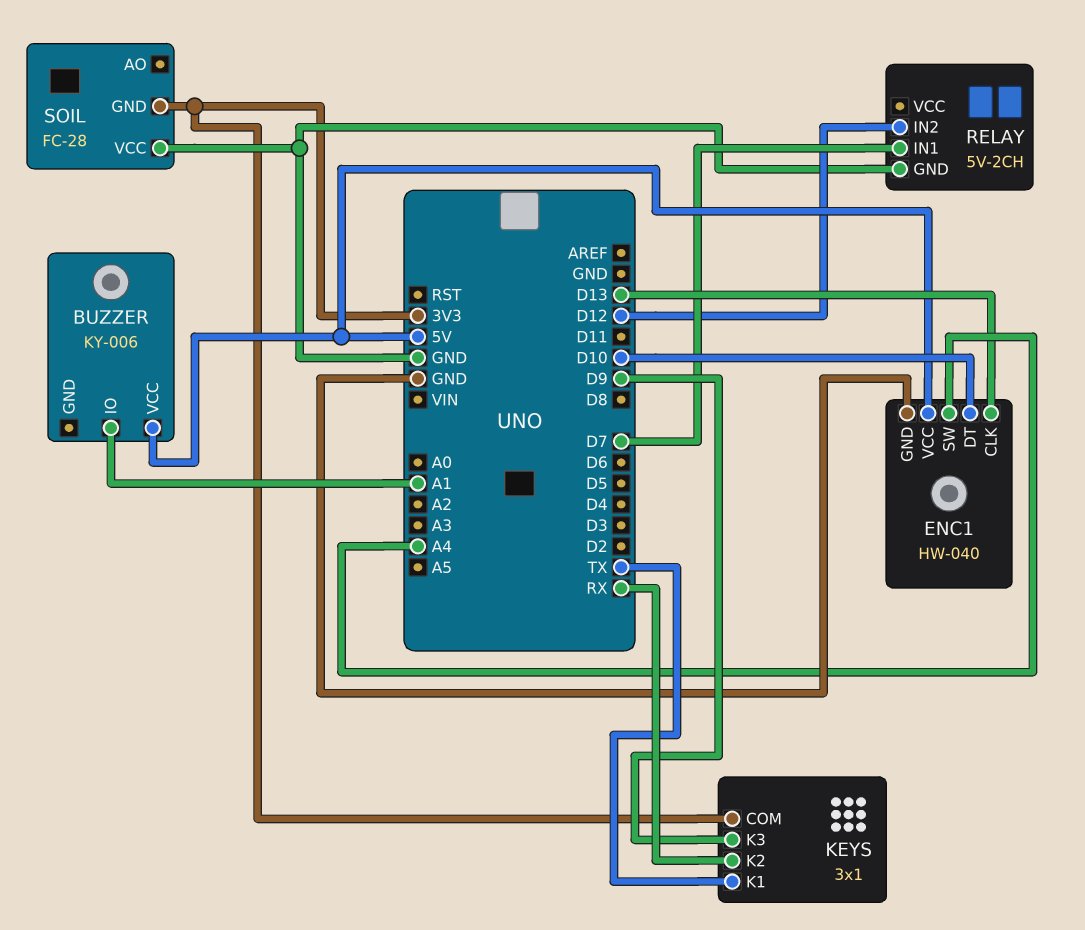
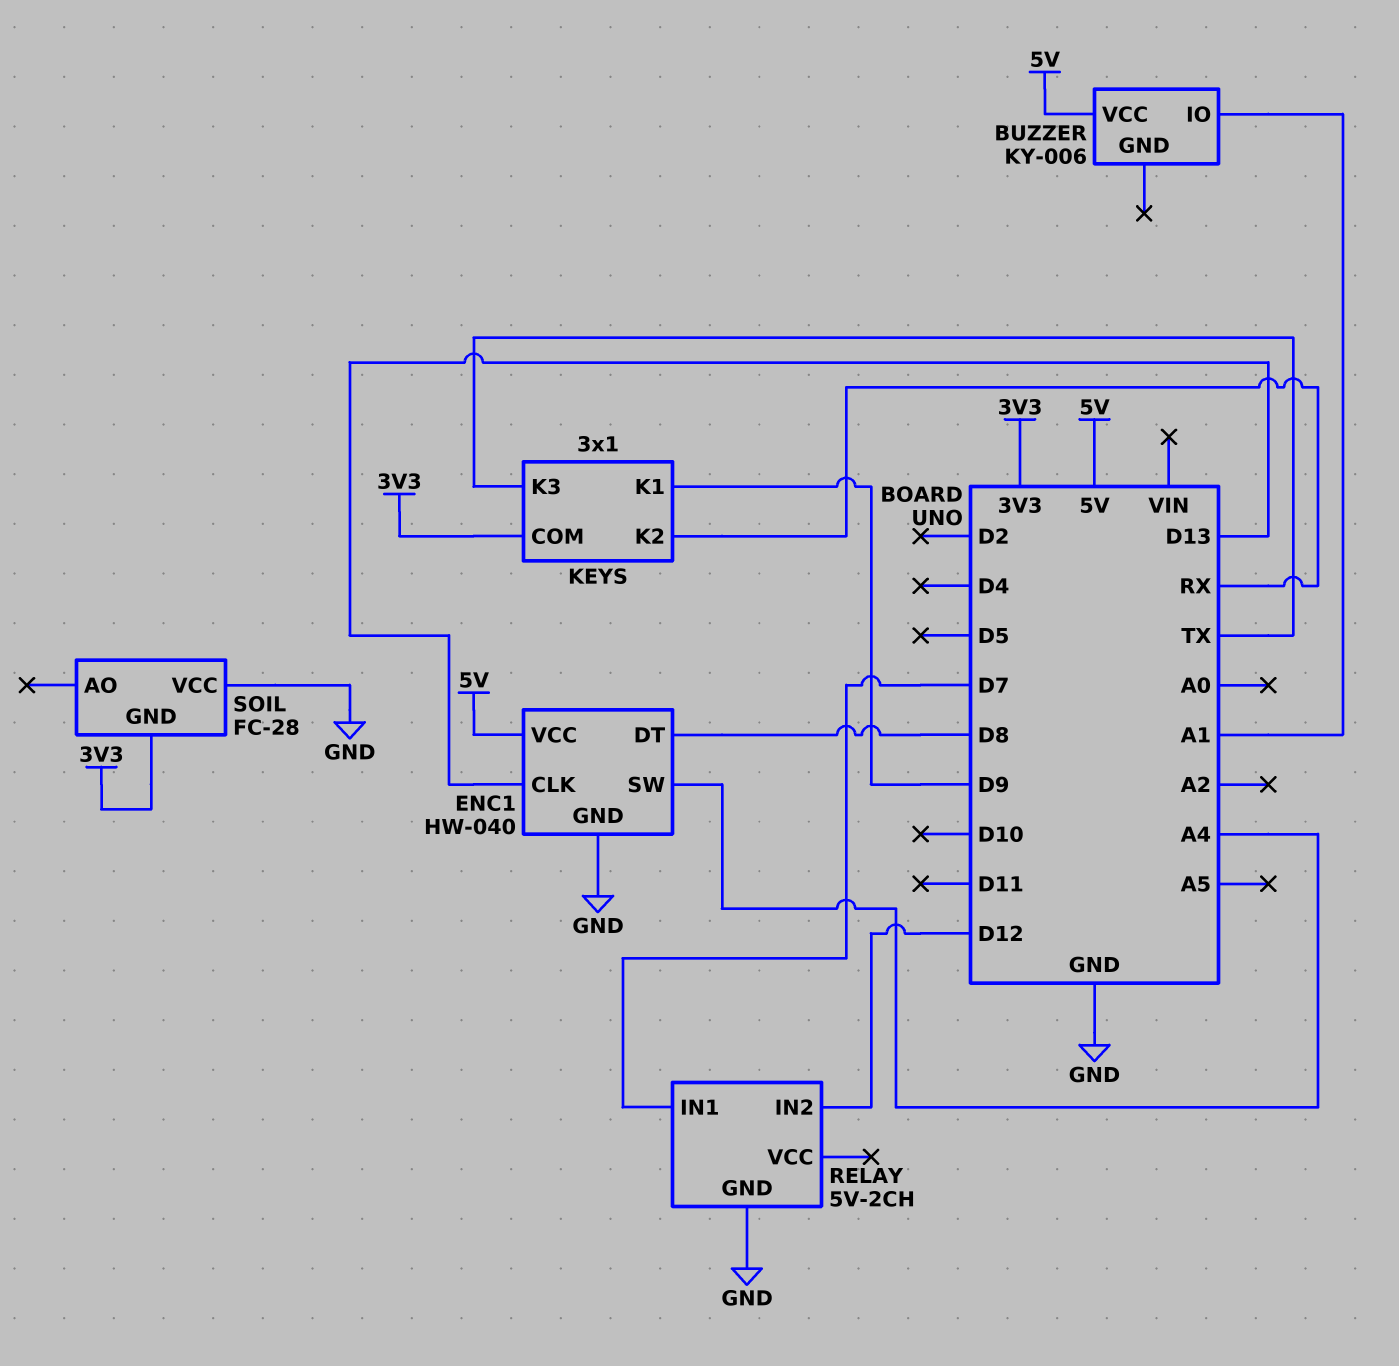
ENC1 pin DT: D10 -> D8
KEYS pin K1: TX -> D9
KEYS pin K3: D9 -> TX

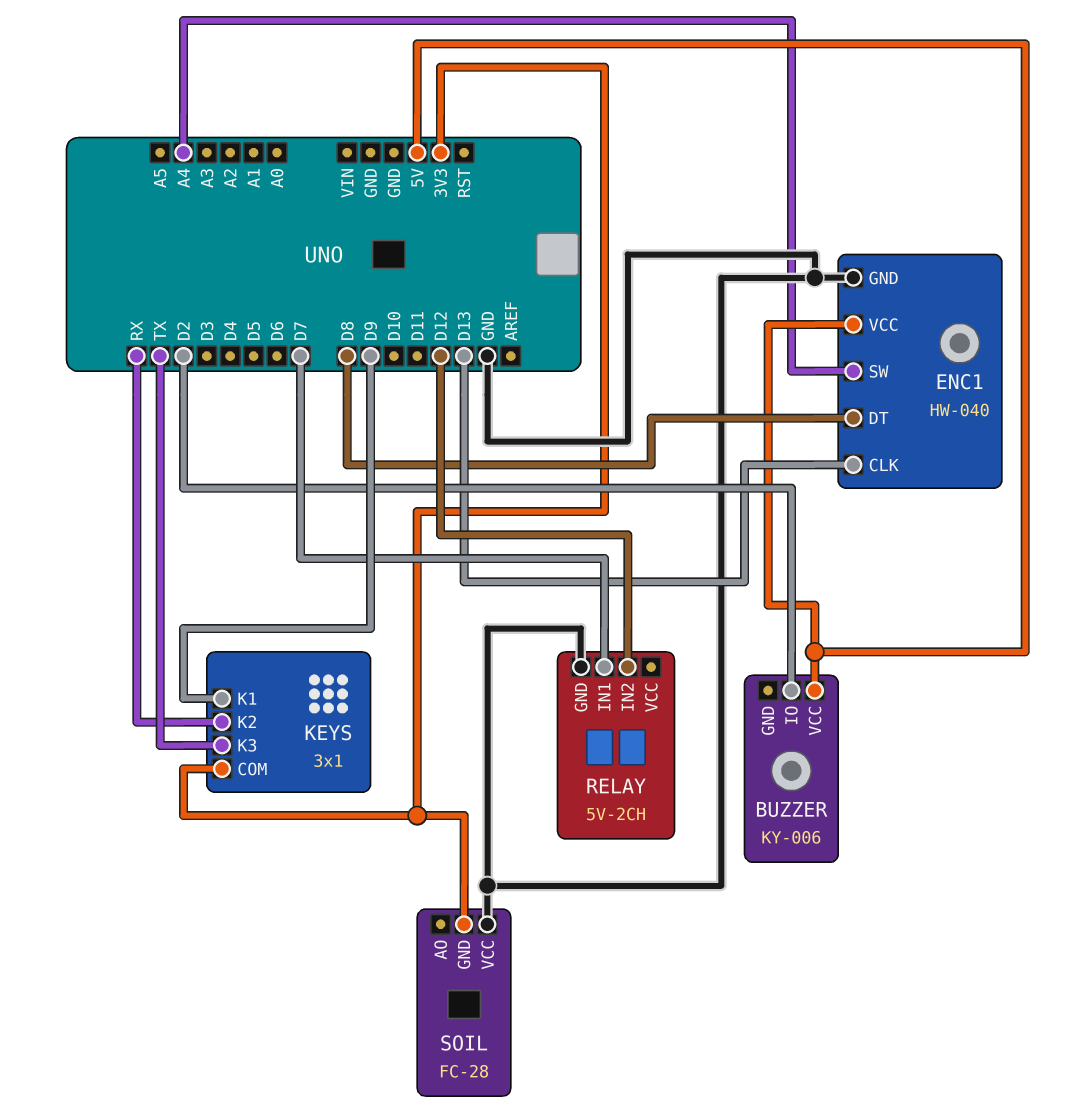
BUZZER pin IO: A1 -> D2

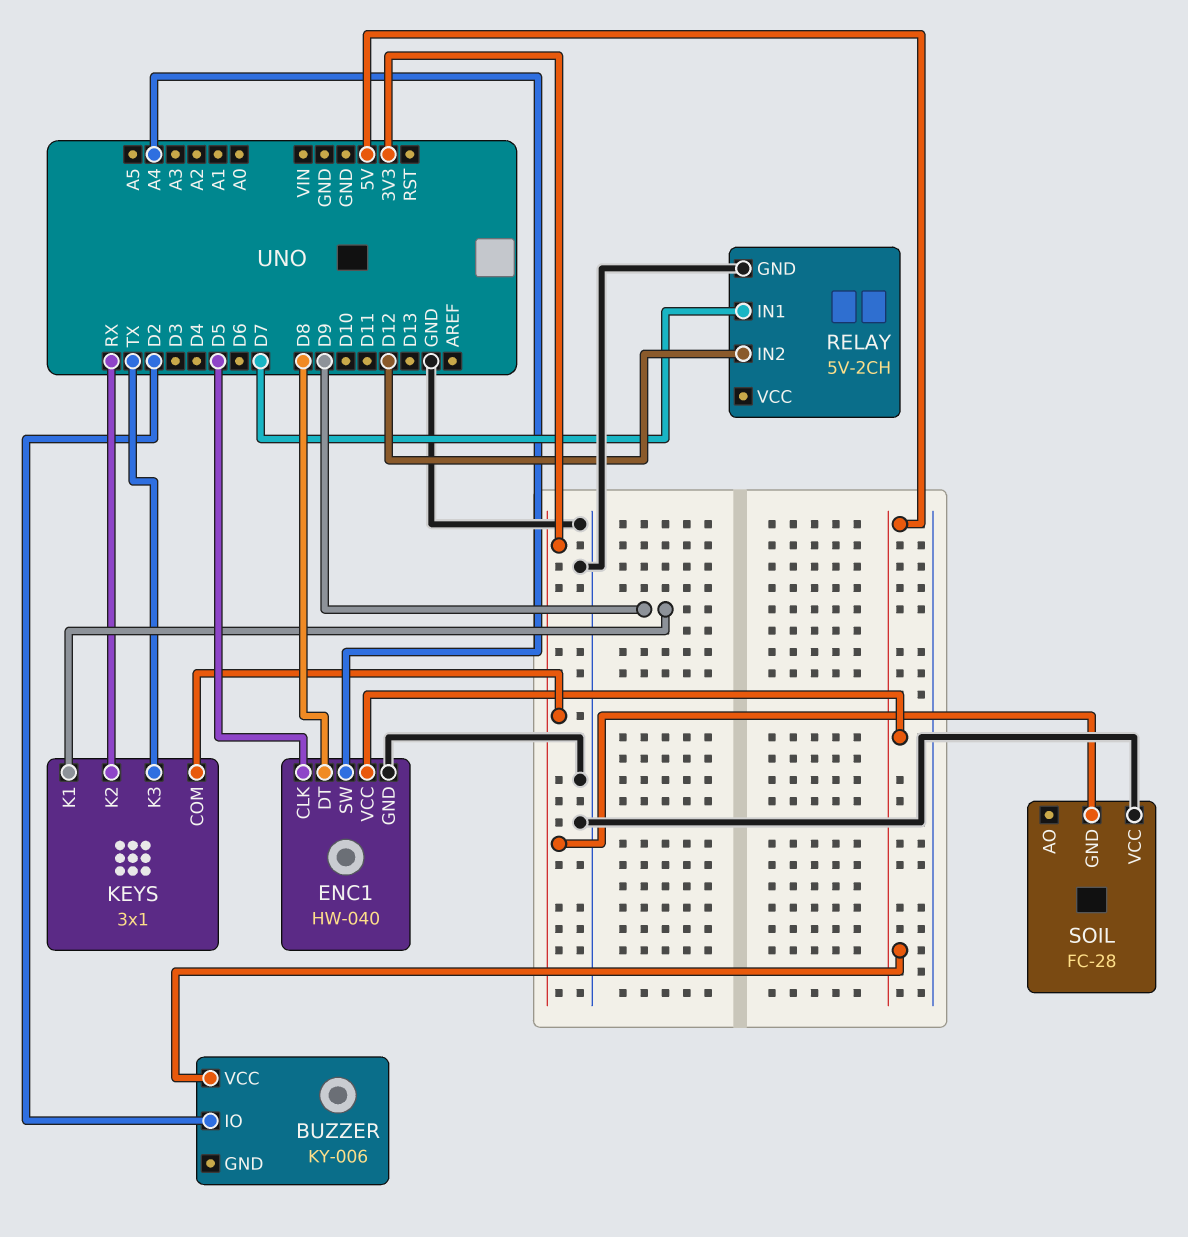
ENC1 pin CLK: D13 -> D5

